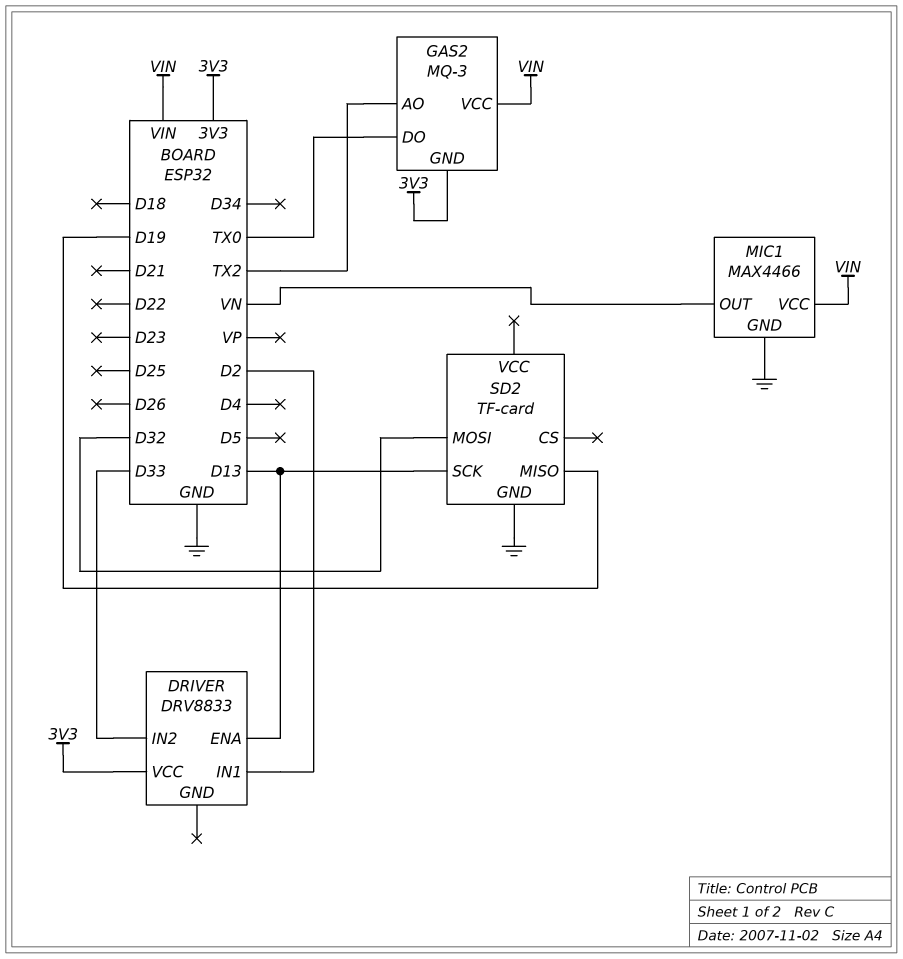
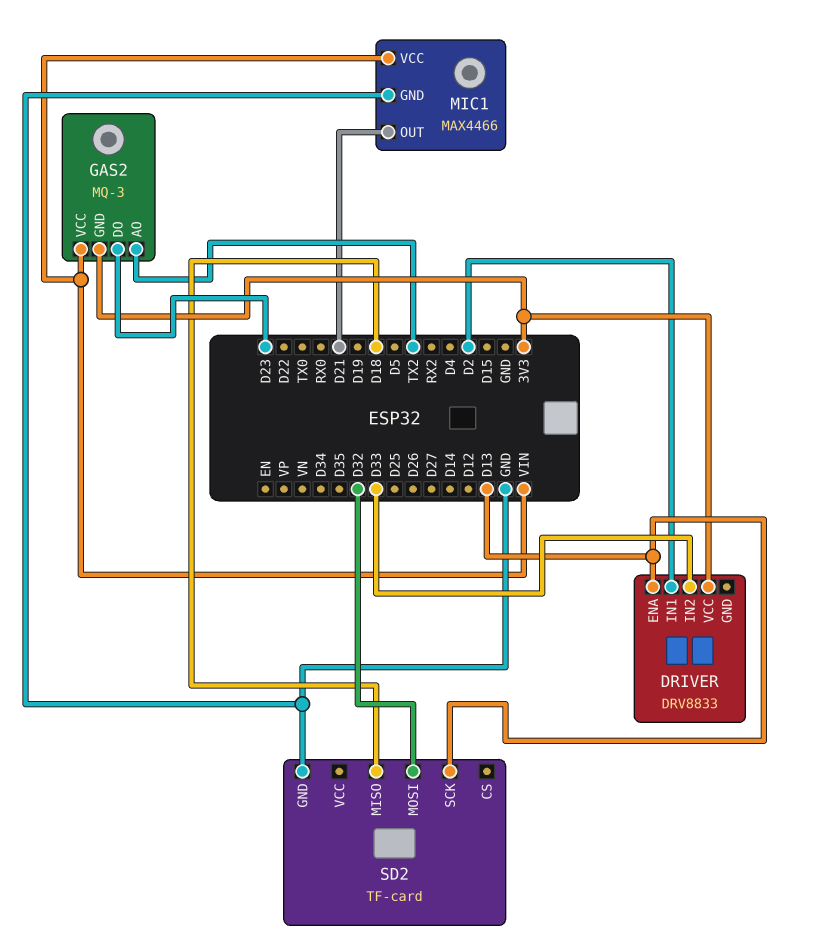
GAS2 pin DO: TX0 -> D23
MIC1 pin OUT: VN -> D21
SD2 pin MISO: D19 -> D18

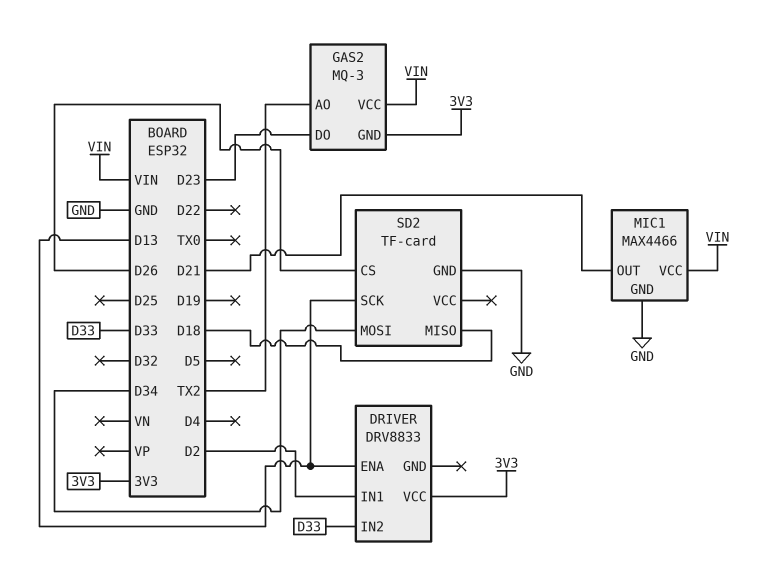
SD2 pin CS: none -> D26
SD2 pin MOSI: D32 -> D34

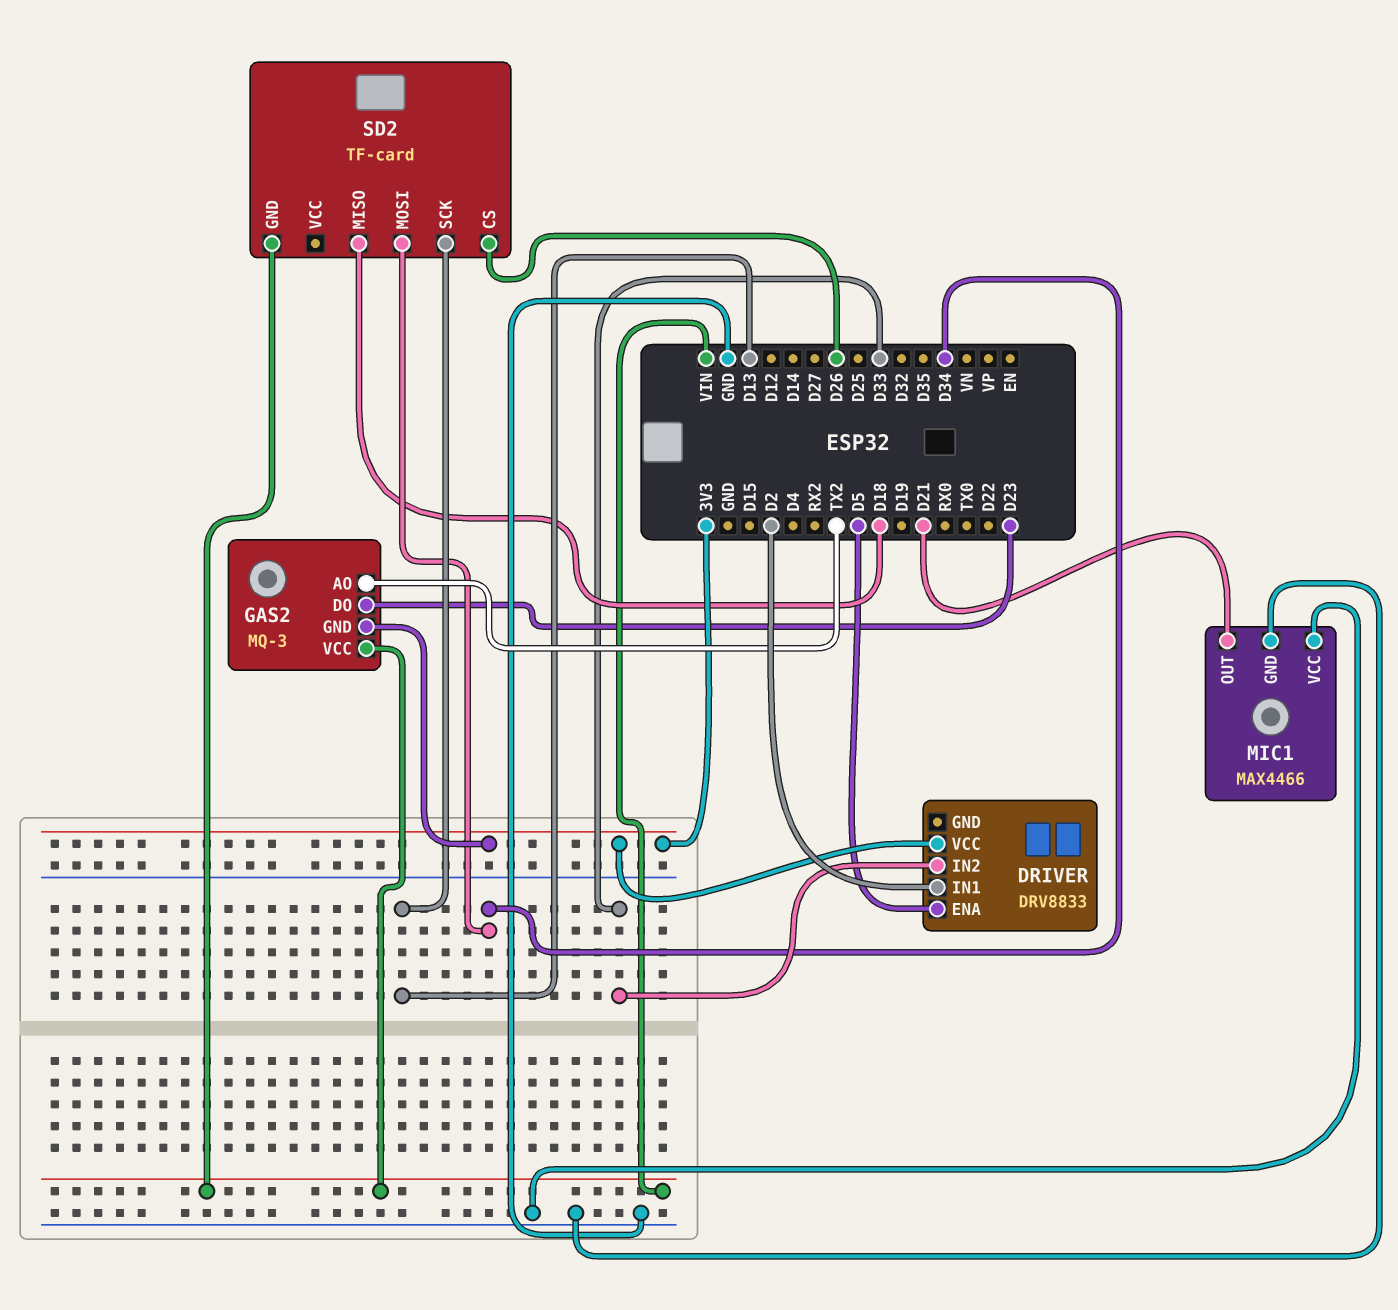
DRIVER pin ENA: D13 -> D5
MIC1 pin VCC: VIN -> GND
SD2 pin GND: GND -> VIN

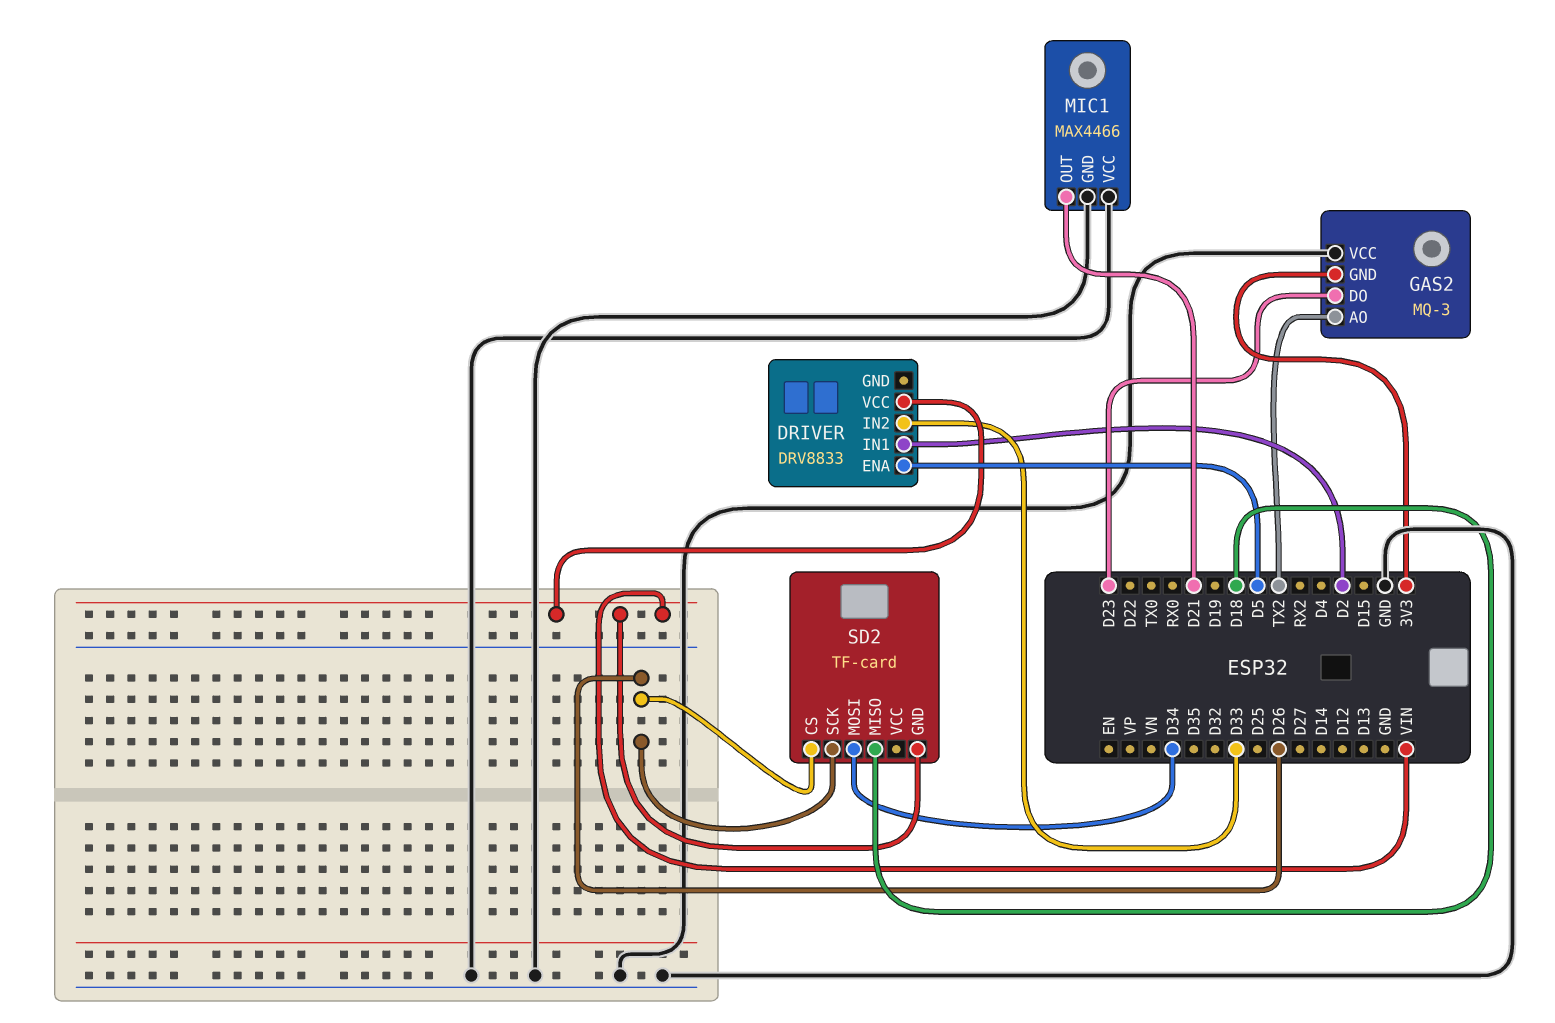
DRIVER pin VCC: 3V3 -> VIN
GAS2 pin VCC: VIN -> GND
SD2 pin SCK: D13 -> D26

